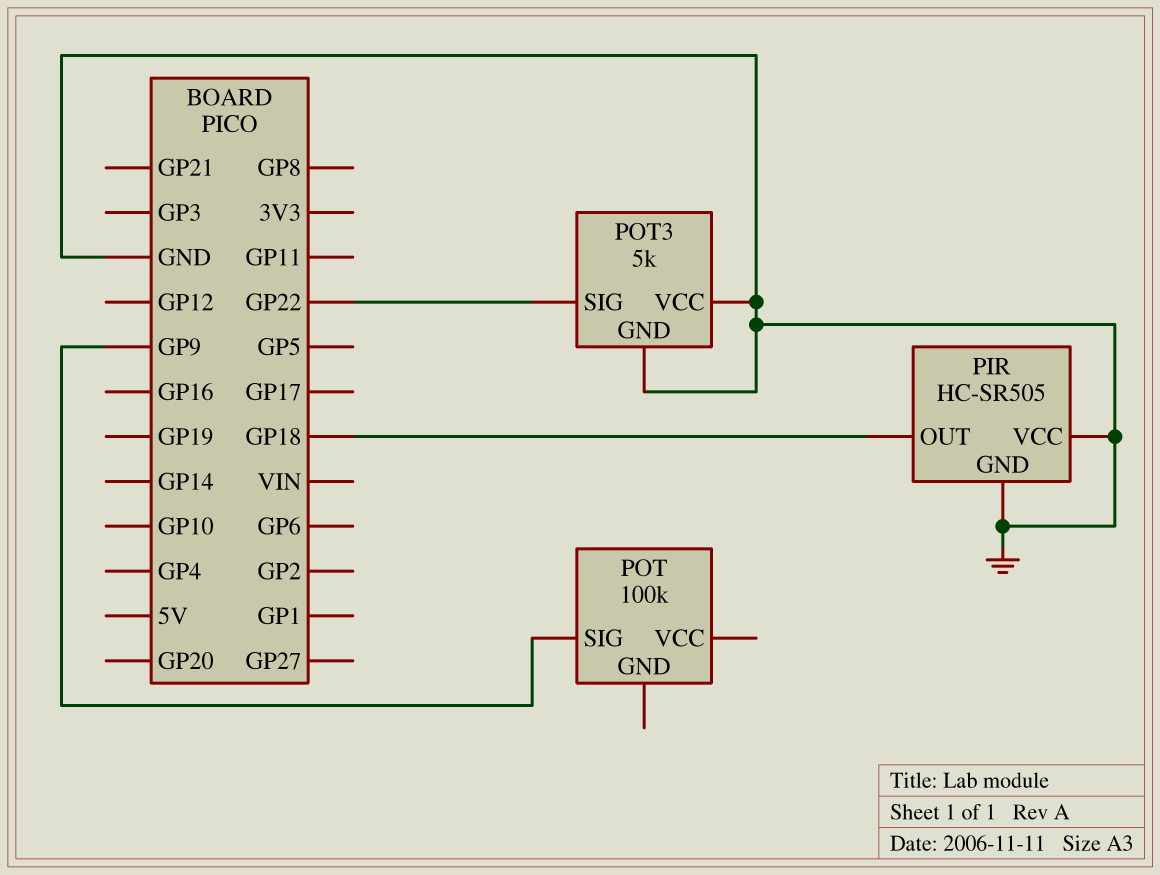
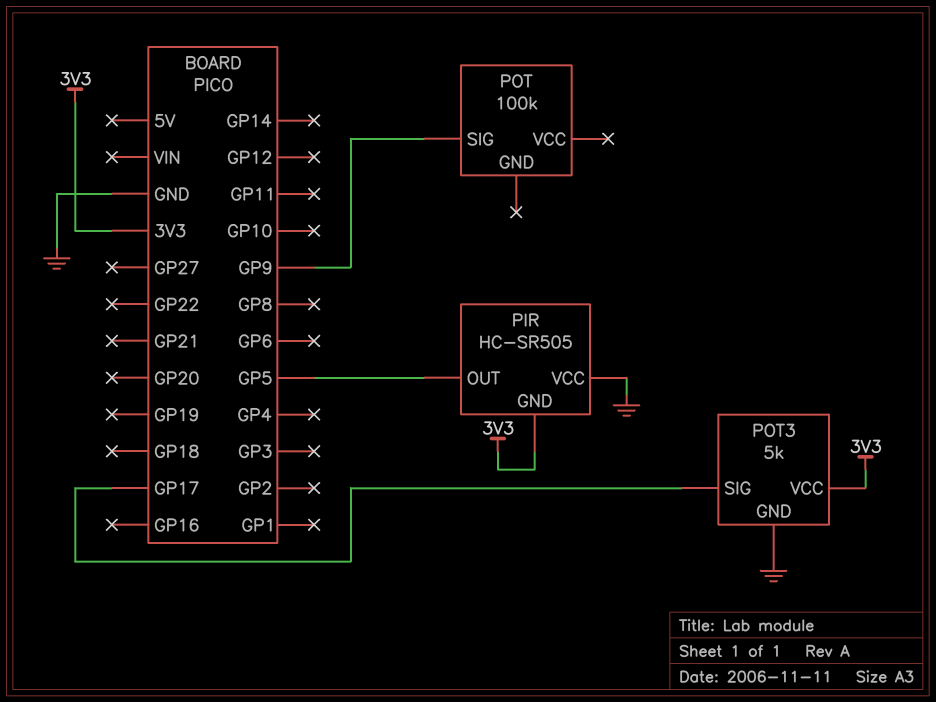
PIR pin GND: GND -> 3V3
PIR pin OUT: GP18 -> GP5
POT3 pin SIG: GP22 -> GP17
POT3 pin VCC: GND -> 3V3

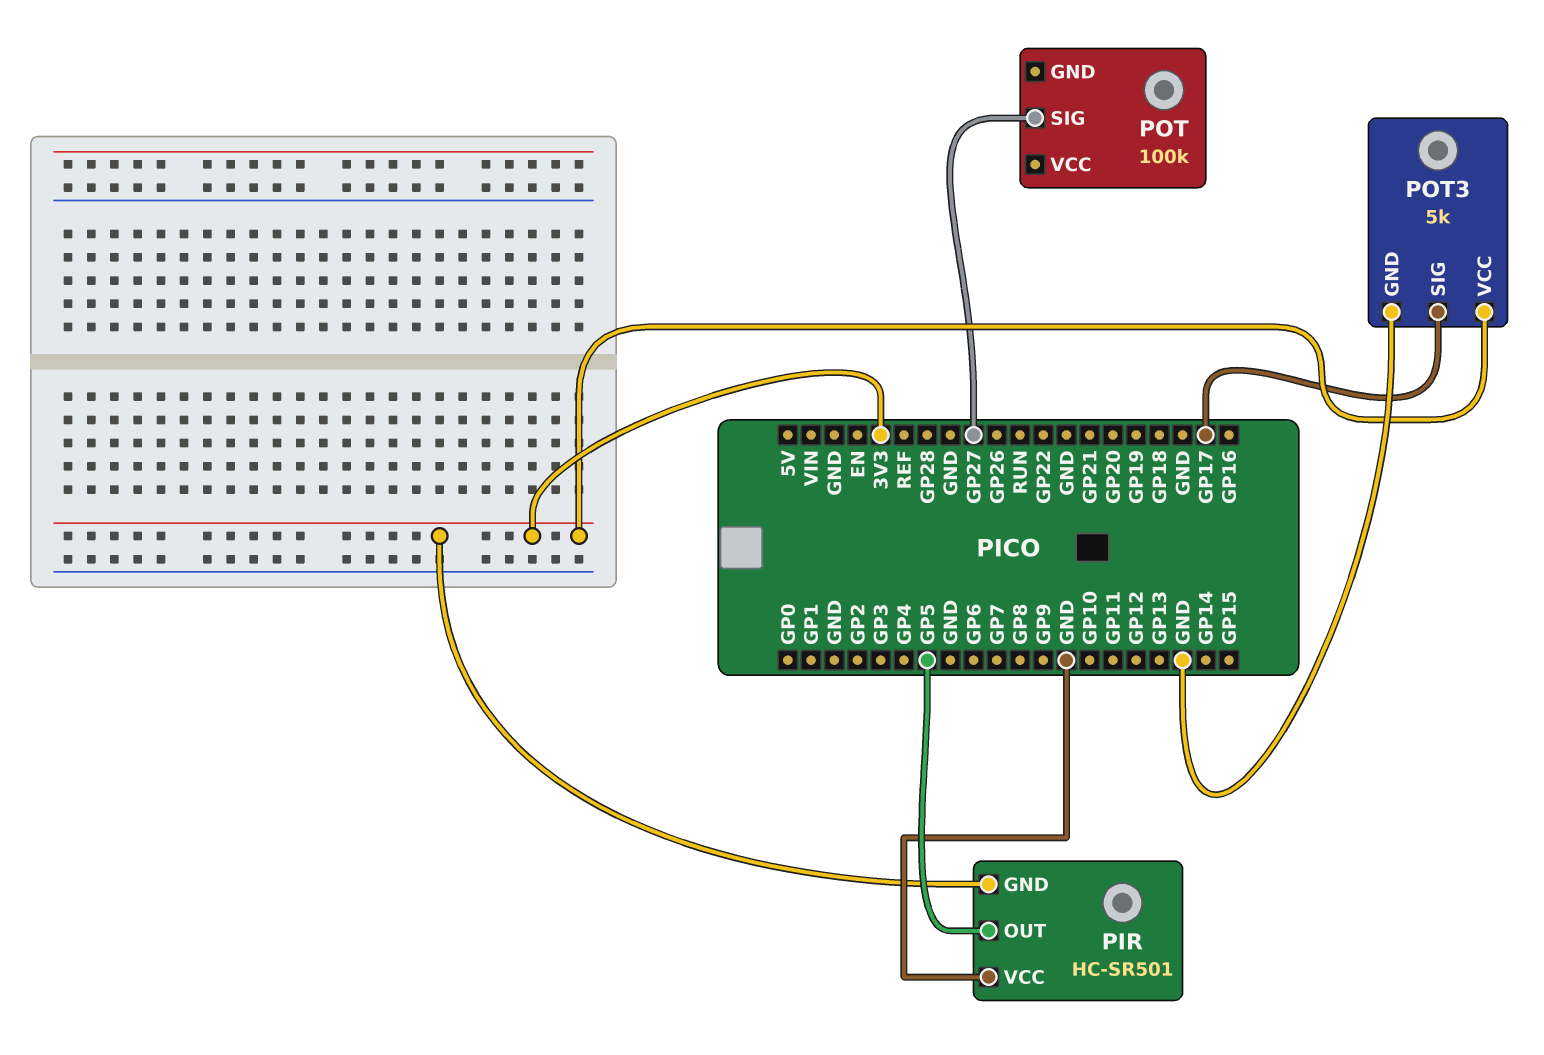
PIR: HC-SR505 -> HC-SR501
POT pin SIG: GP9 -> GP27

